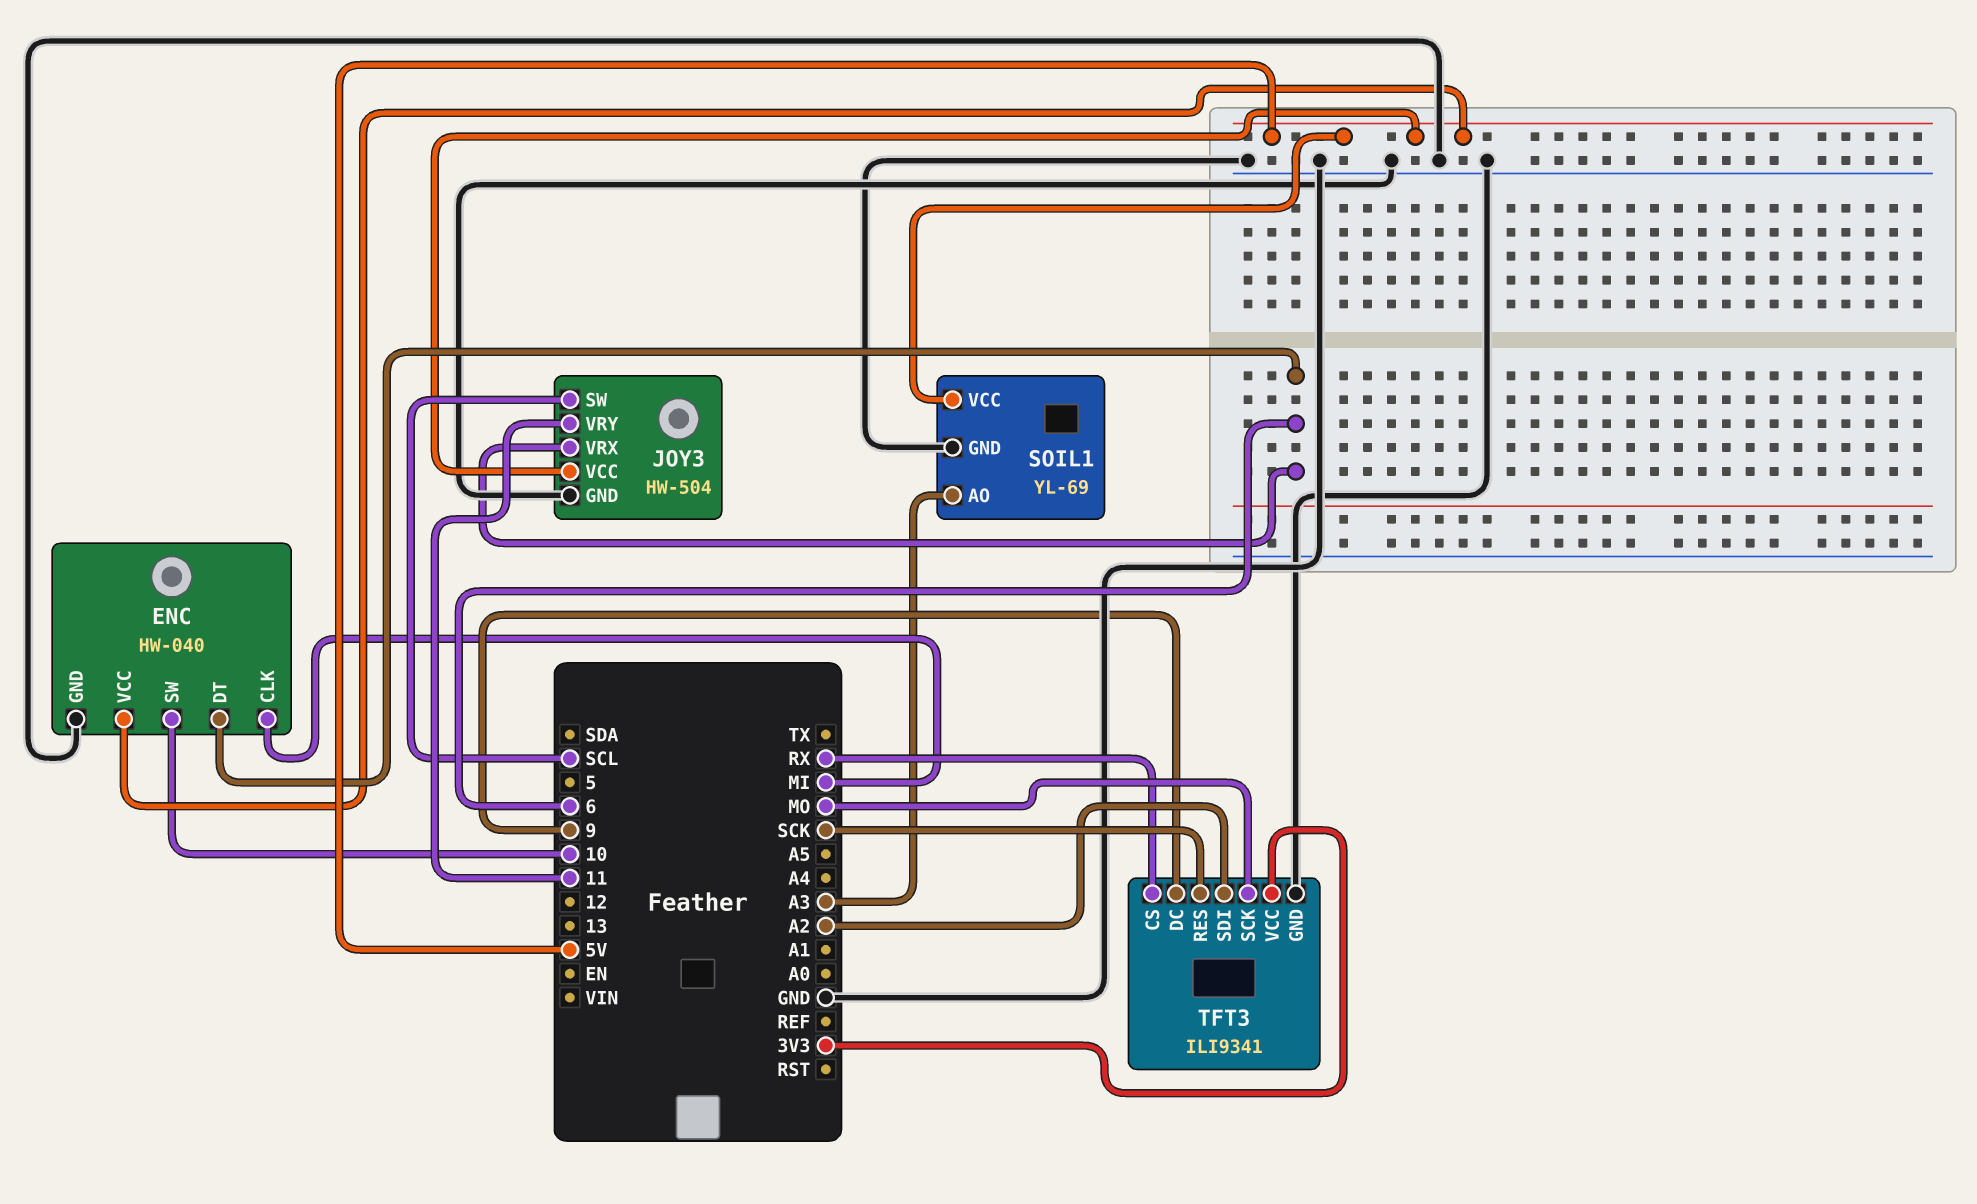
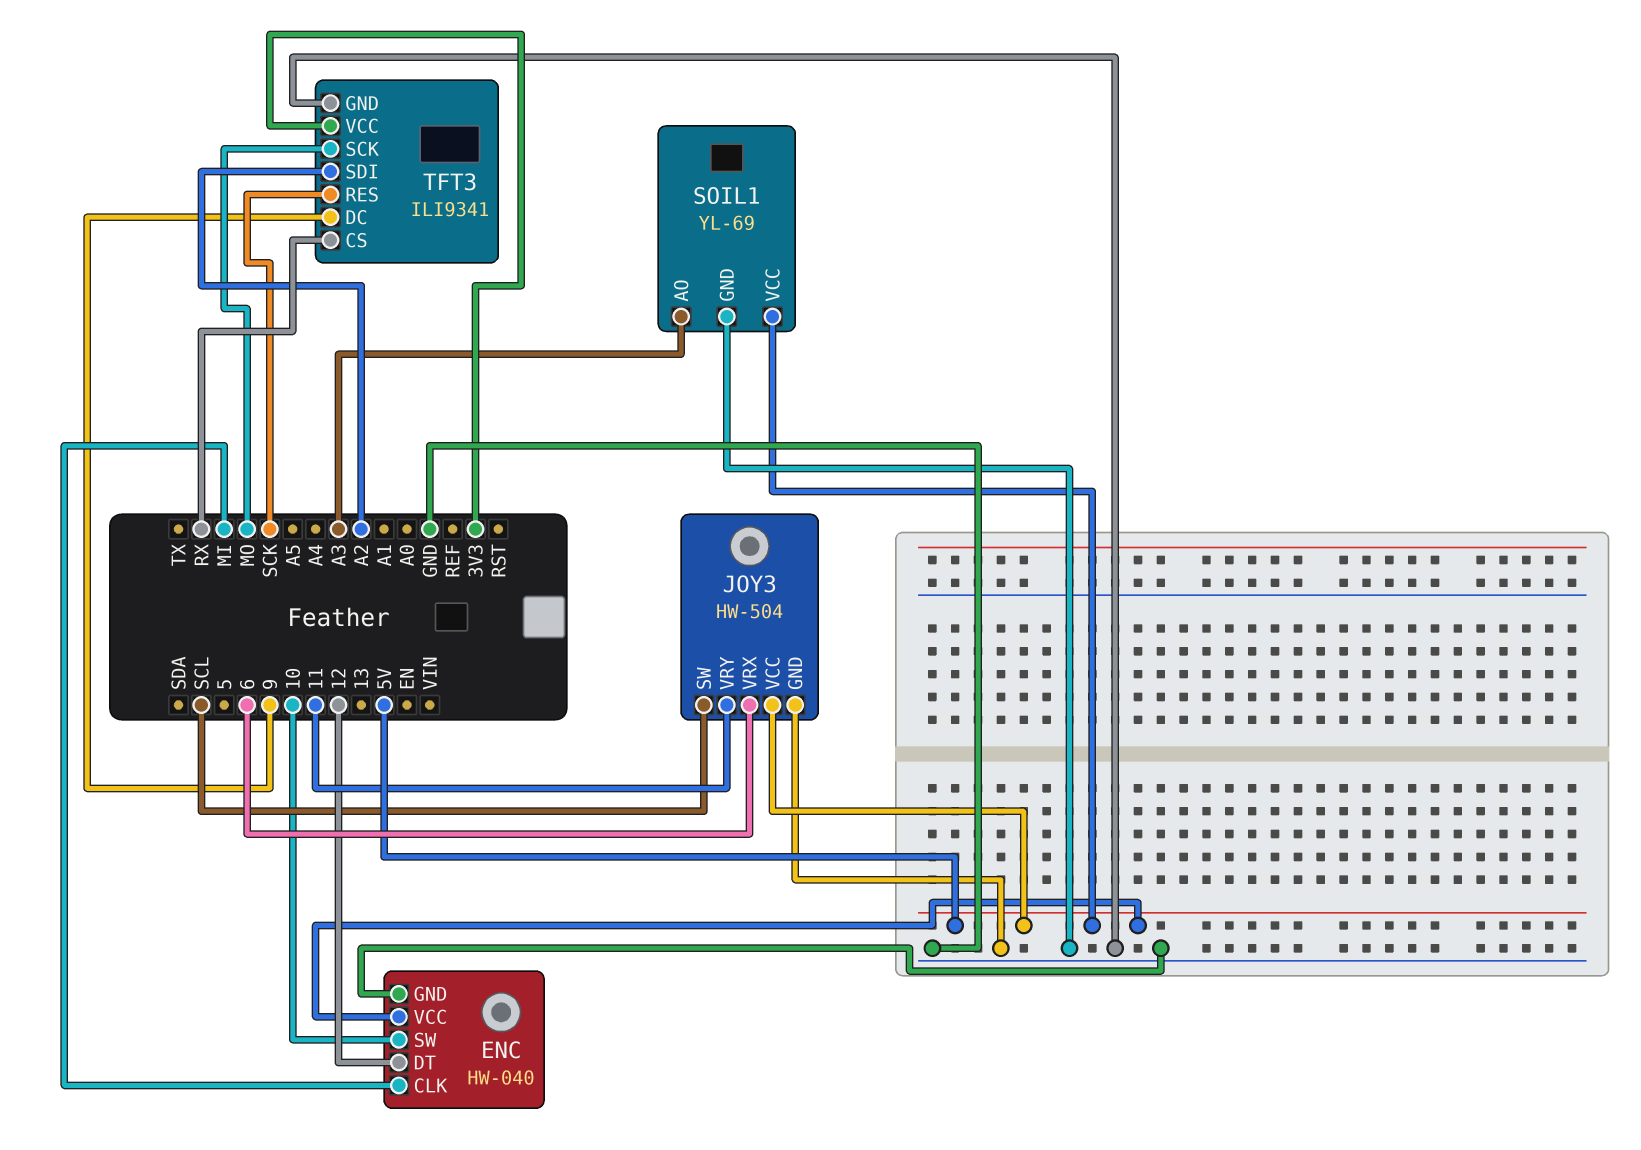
ENC pin DT: 6 -> 12

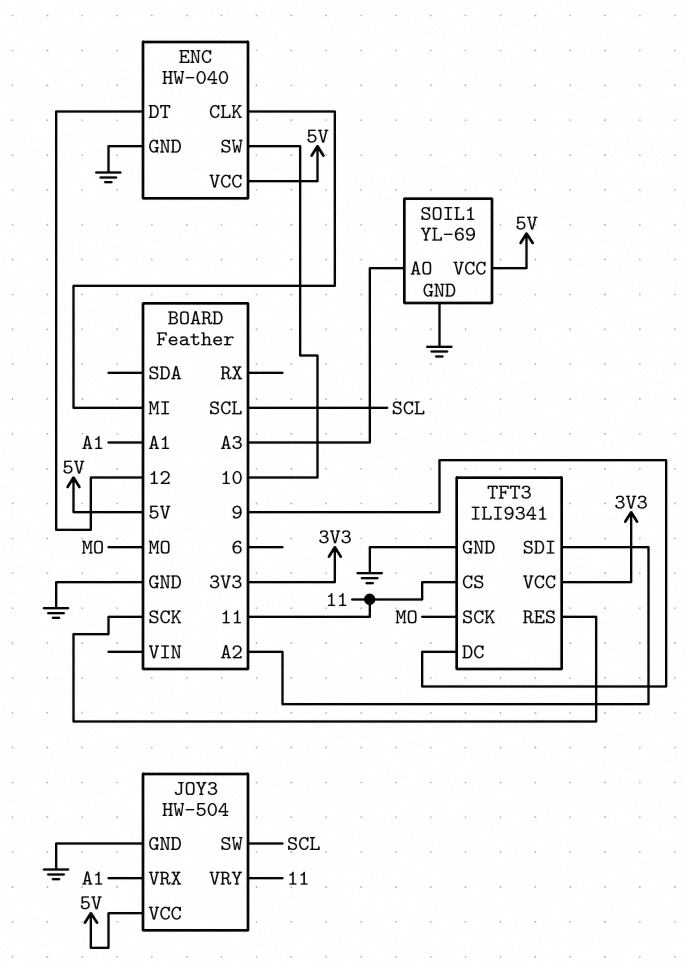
JOY3 pin VRX: 6 -> A1
TFT3 pin CS: RX -> 11

